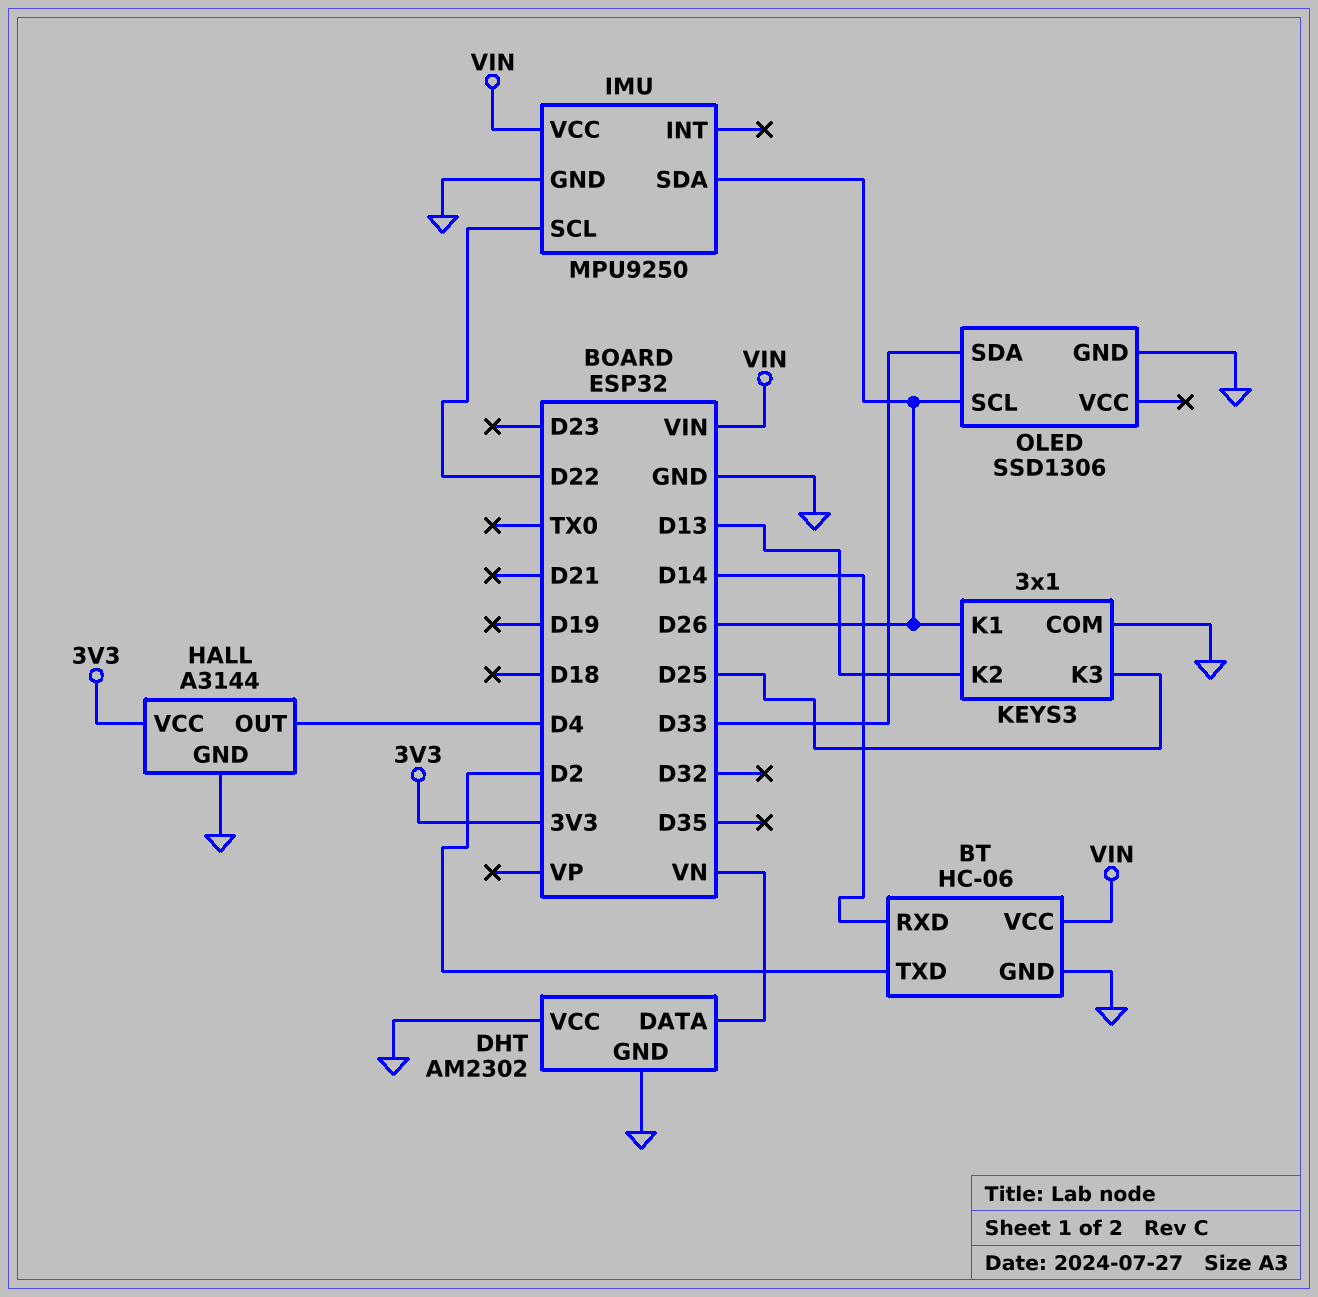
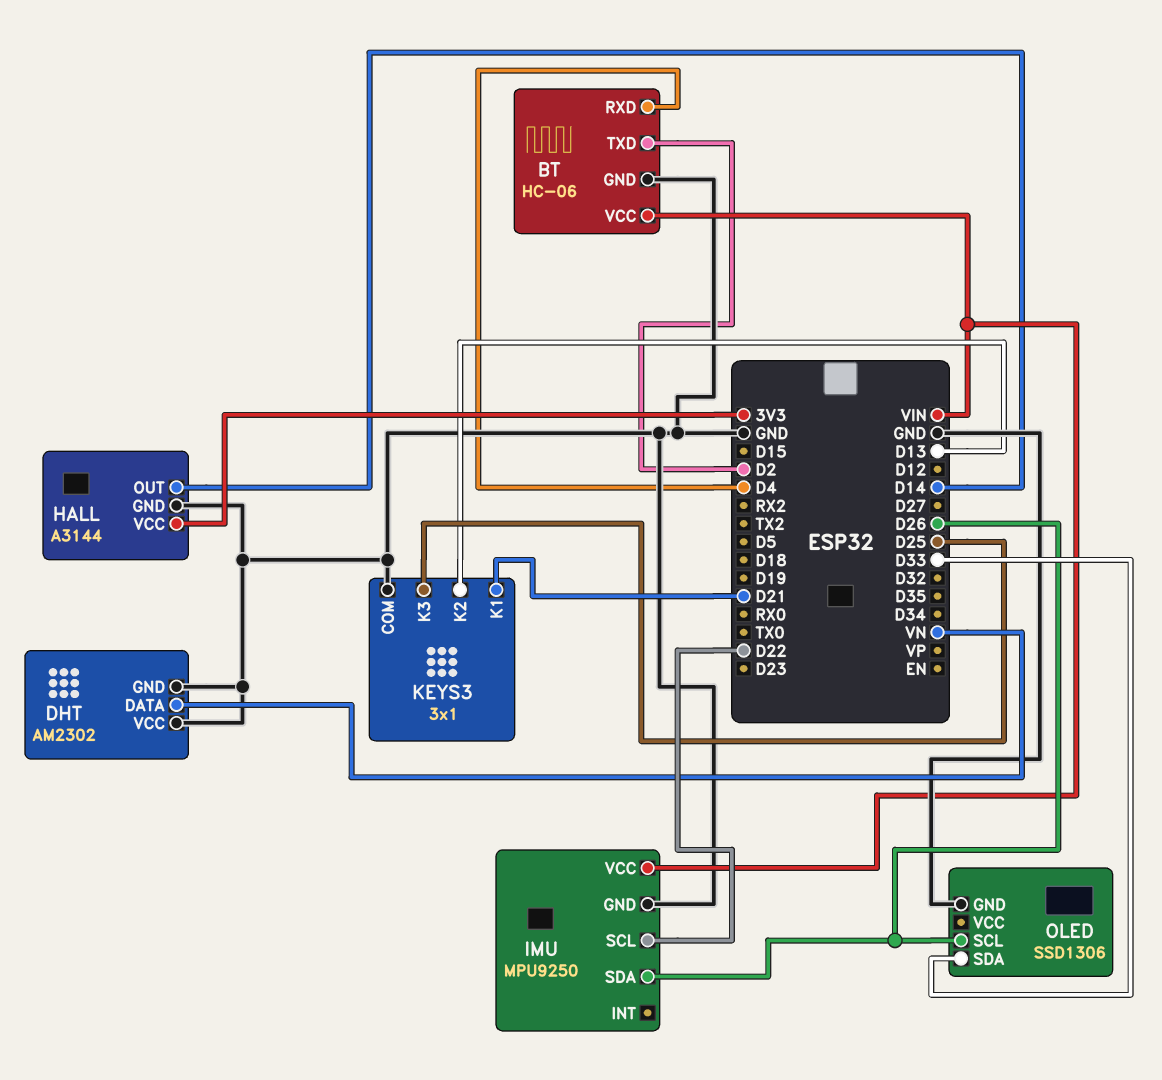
BT pin RXD: D14 -> D4
HALL pin OUT: D4 -> D14
KEYS3 pin K1: D26 -> D21

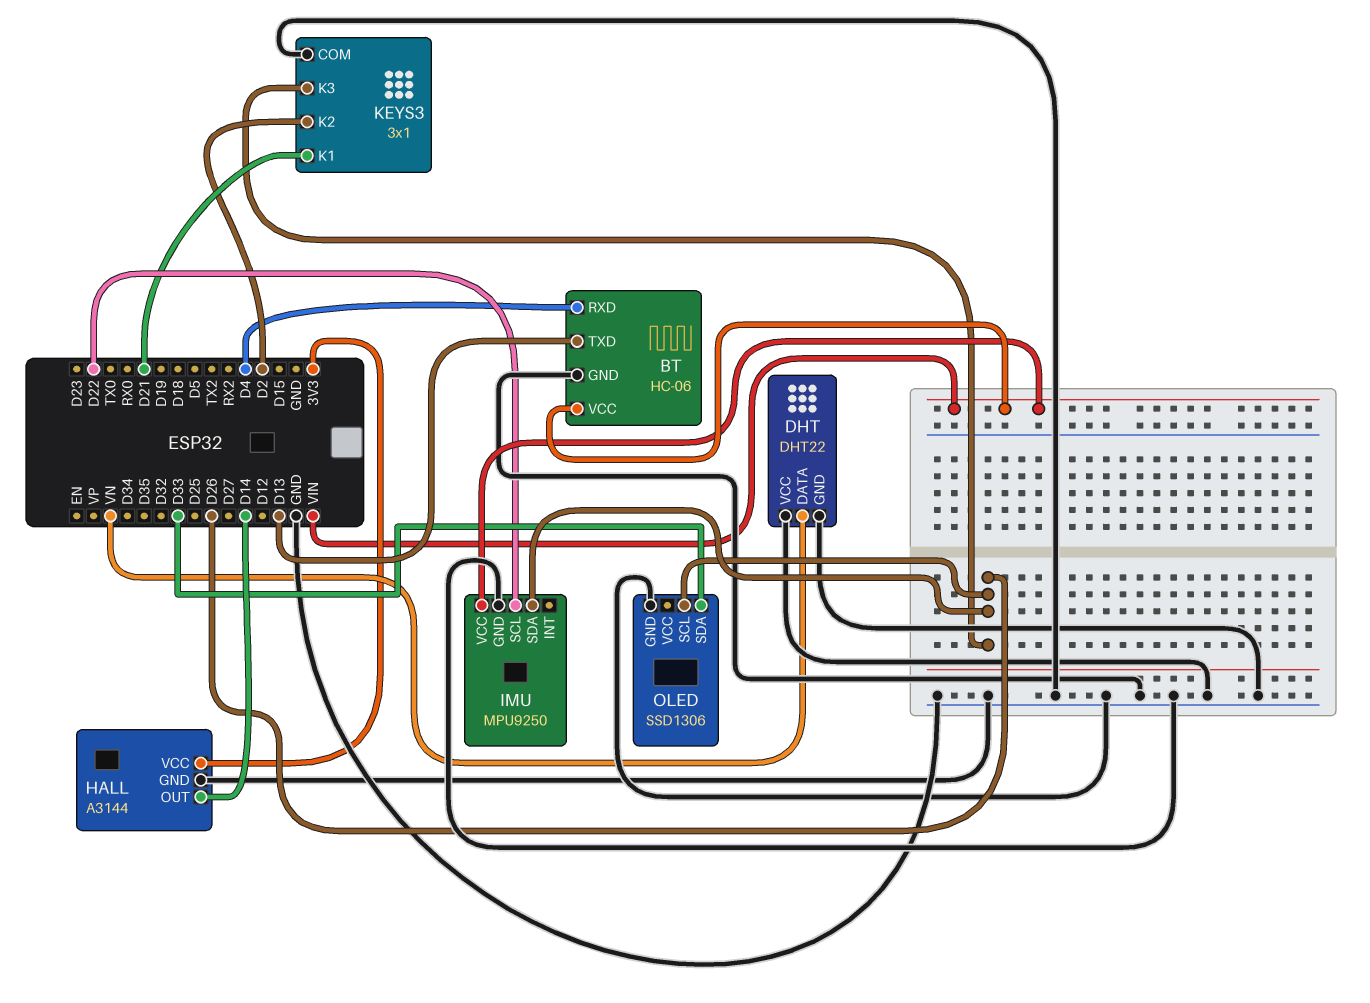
BT pin TXD: D2 -> D13
DHT: AM2302 -> DHT22
KEYS3 pin K2: D13 -> D2
KEYS3 pin K3: D25 -> D26

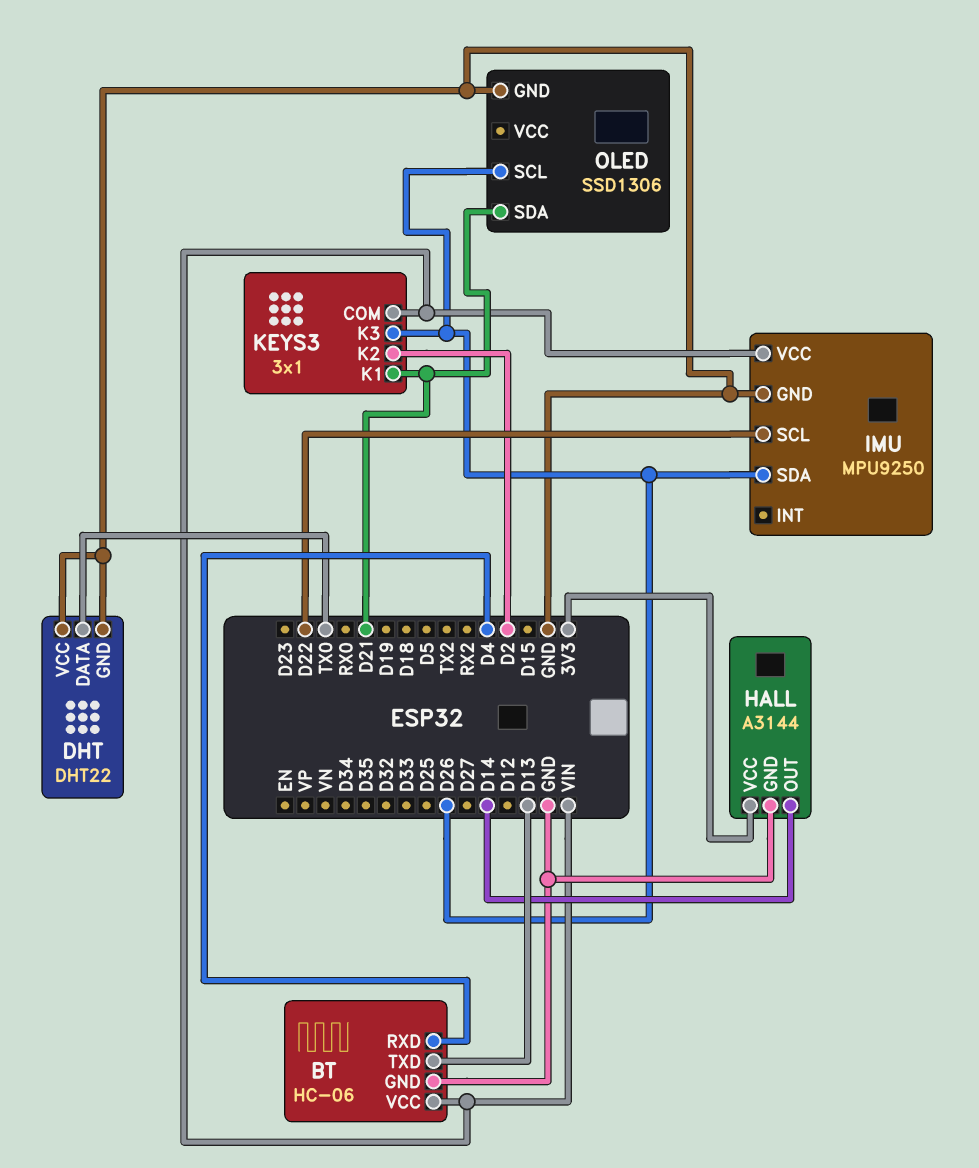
DHT pin DATA: VN -> TX0
KEYS3 pin COM: GND -> VIN
OLED pin SDA: D33 -> D21

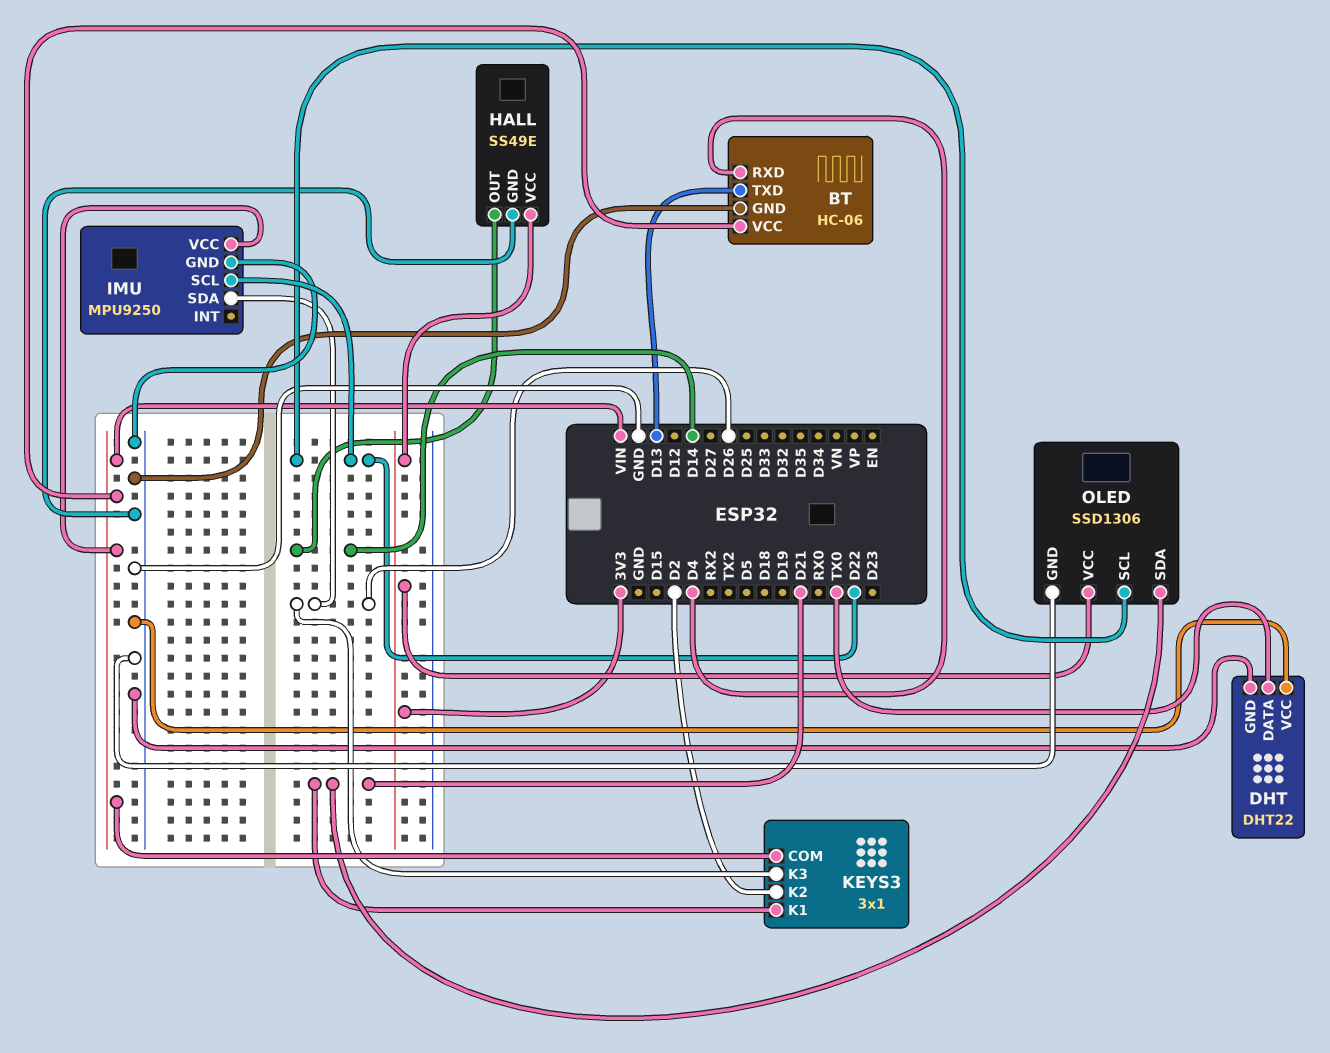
HALL: A3144 -> SS49E
OLED pin SCL: D26 -> D22
OLED pin VCC: none -> 3V3

